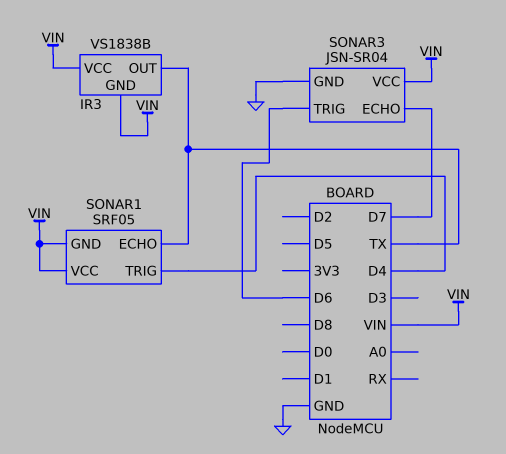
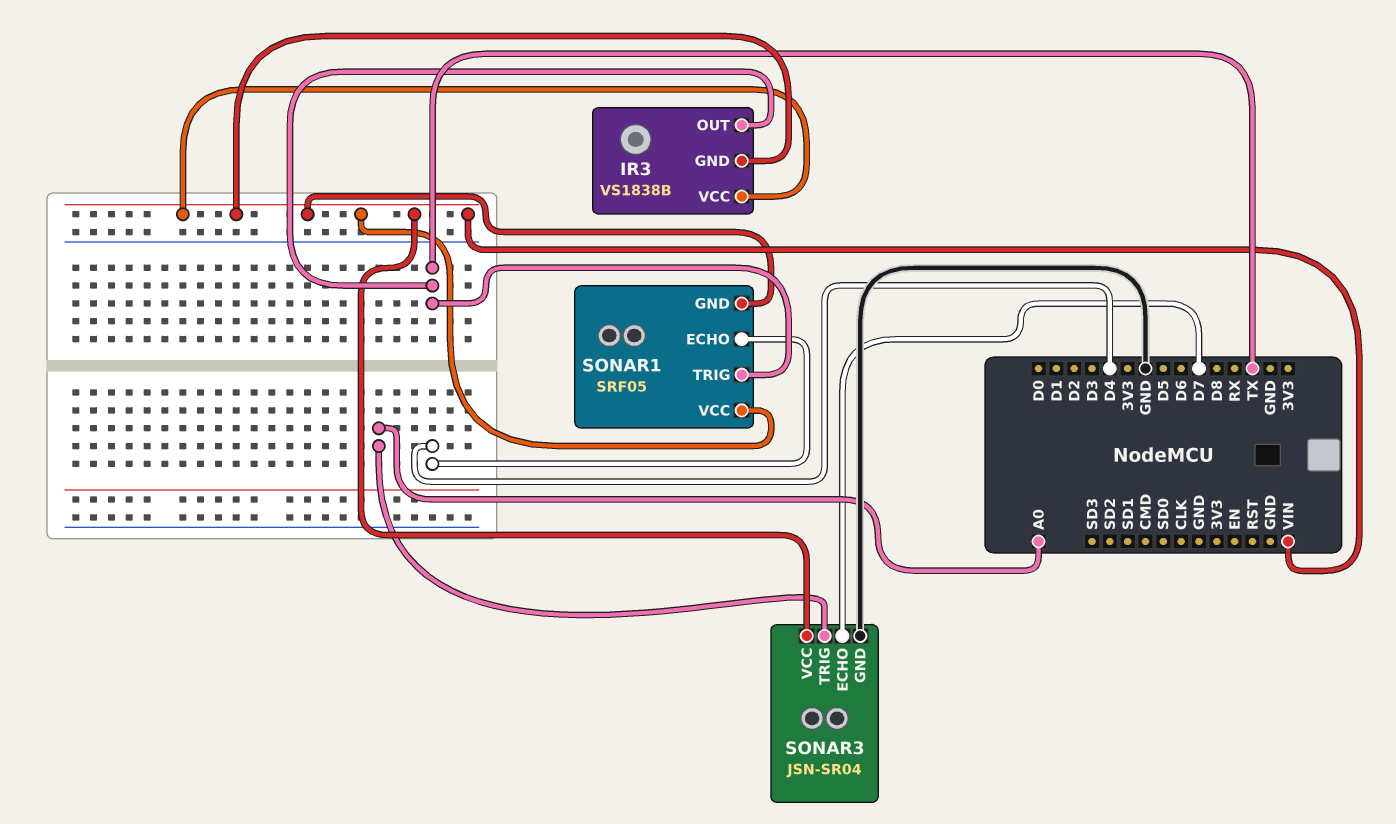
SONAR1 pin ECHO: TX -> D4
SONAR1 pin TRIG: D4 -> TX
SONAR3 pin TRIG: D6 -> A0

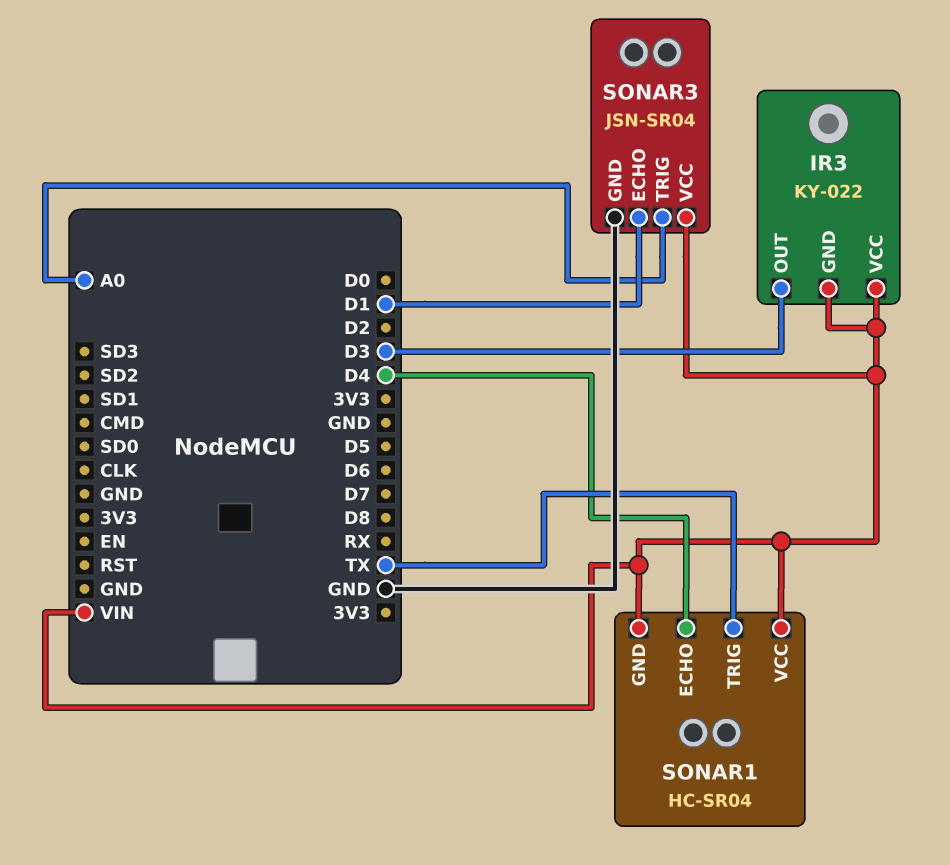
IR3: VS1838B -> KY-022
IR3 pin OUT: TX -> D3
SONAR1: SRF05 -> HC-SR04
SONAR3 pin ECHO: D7 -> D1

